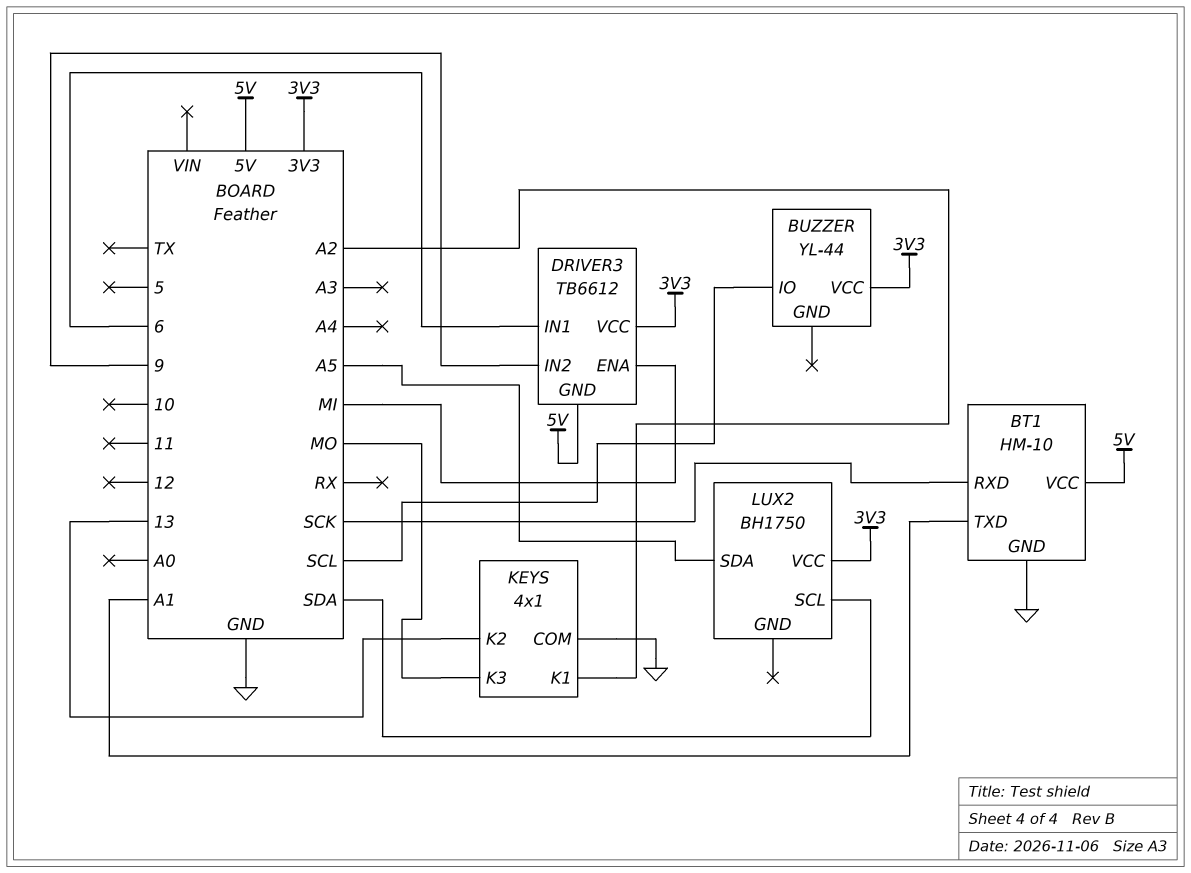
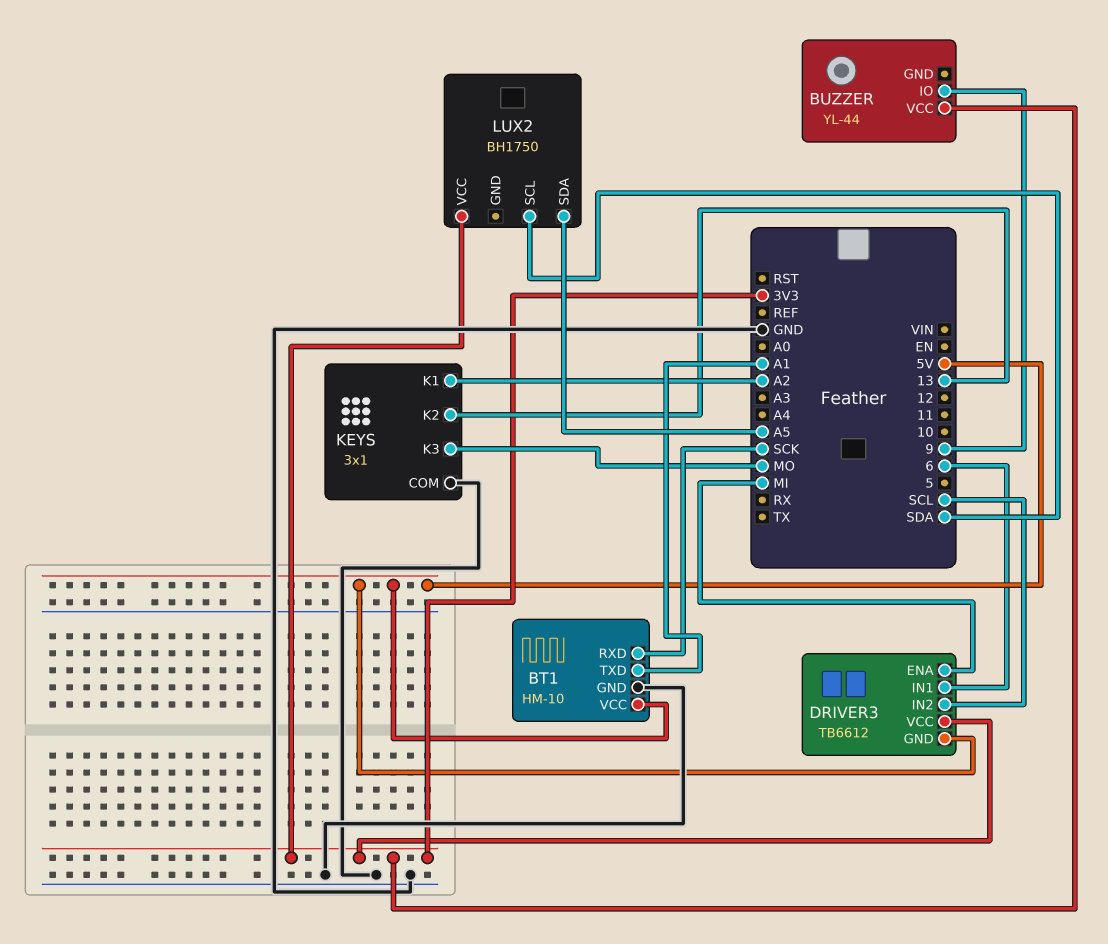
BUZZER pin IO: SCL -> 9
DRIVER3 pin IN2: 9 -> SCL
KEYS: 4x1 -> 3x1

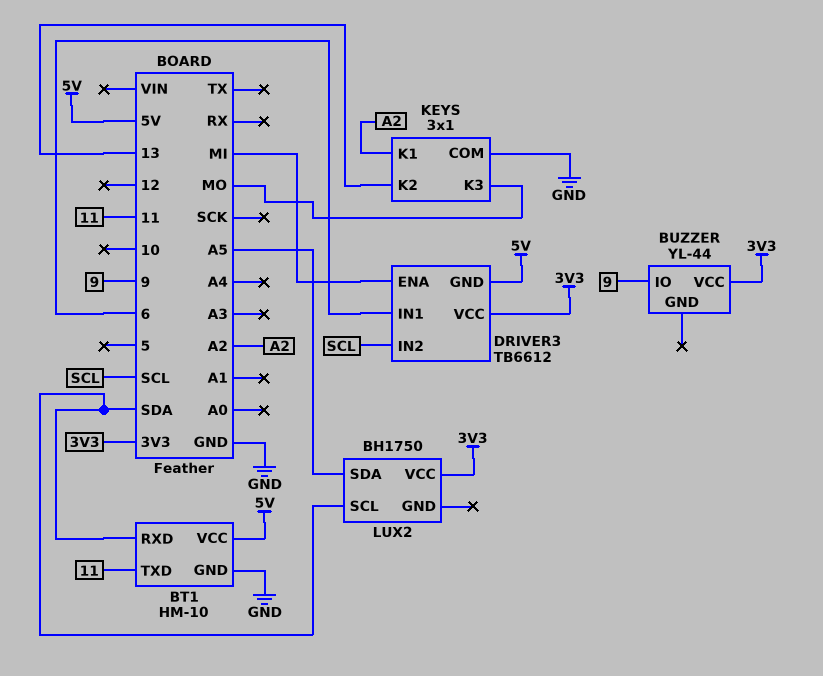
BT1 pin RXD: SCK -> SDA
BT1 pin TXD: A1 -> 11

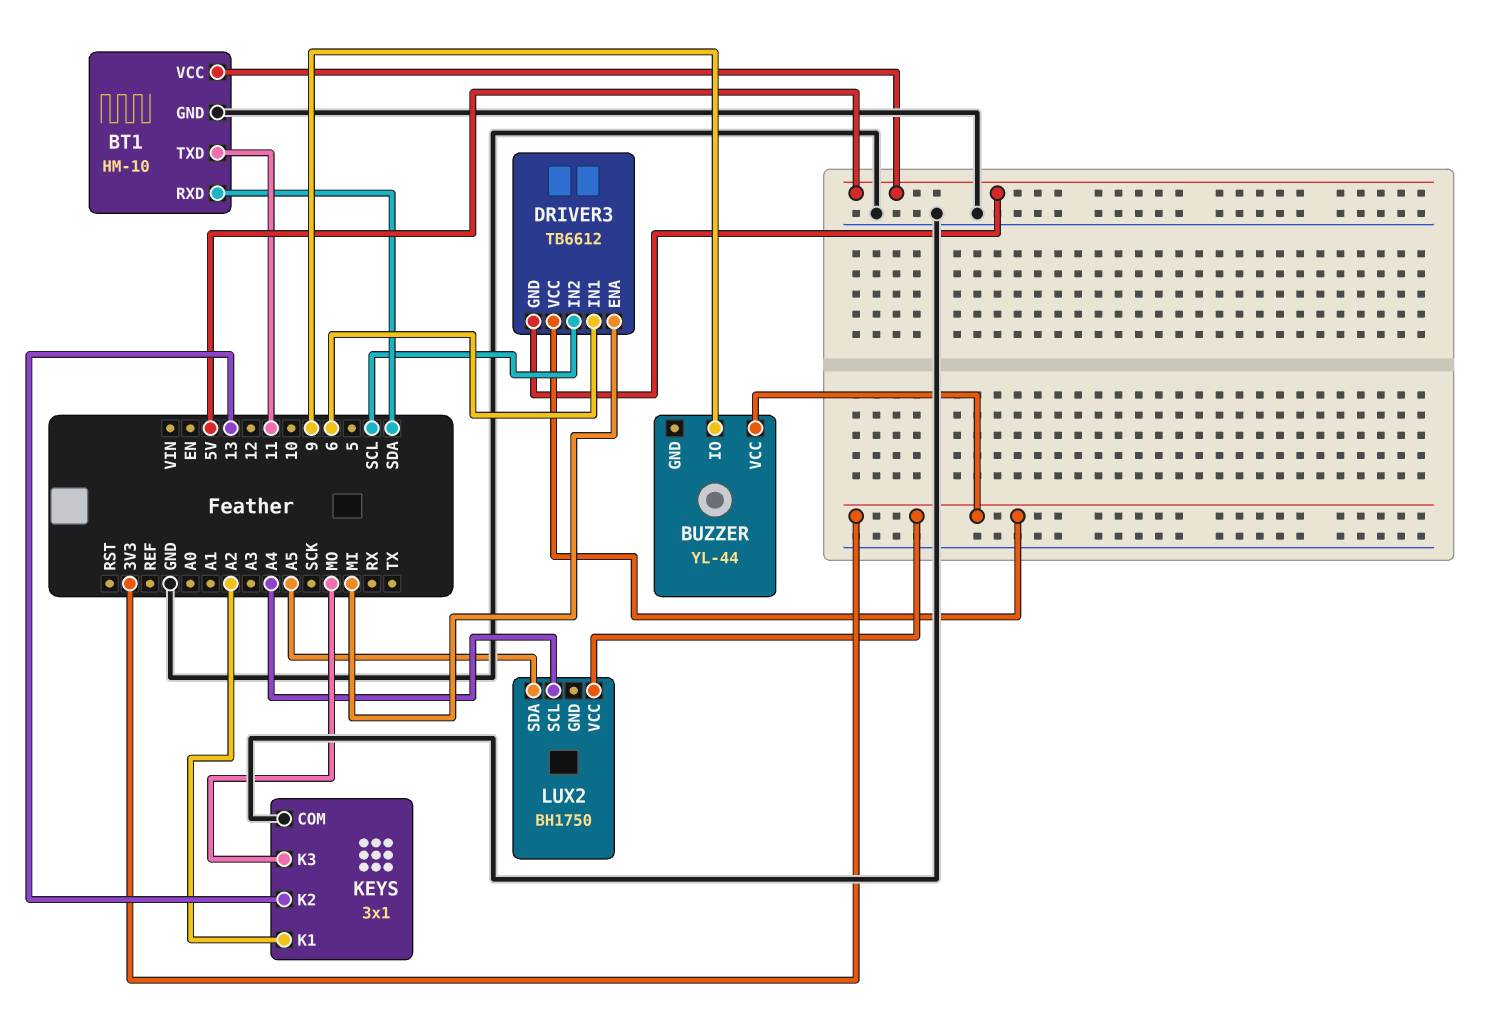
LUX2 pin SCL: SDA -> A4

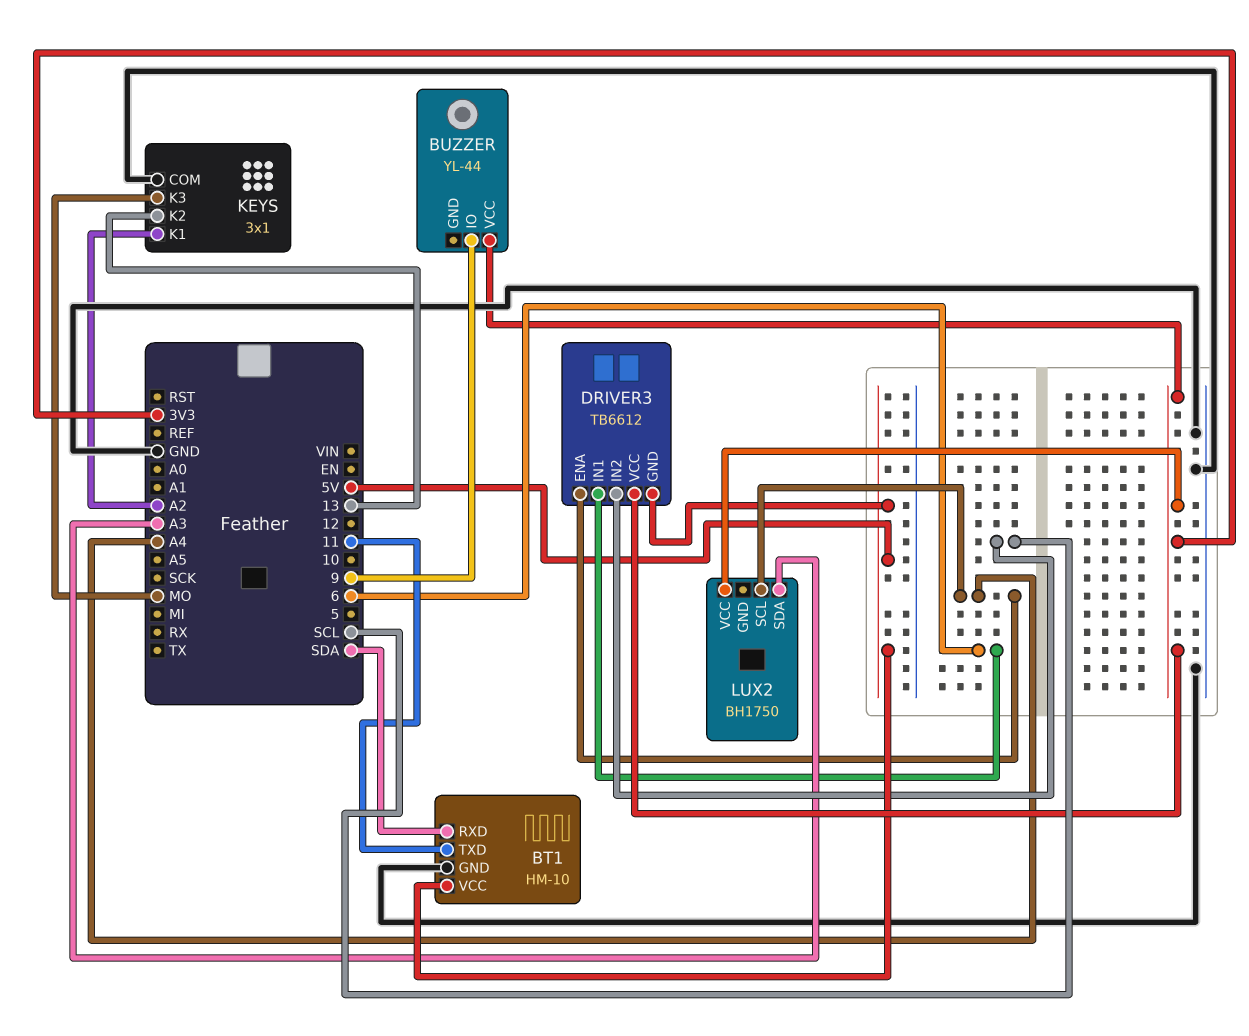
DRIVER3 pin ENA: MI -> A4
LUX2 pin SDA: A5 -> A3

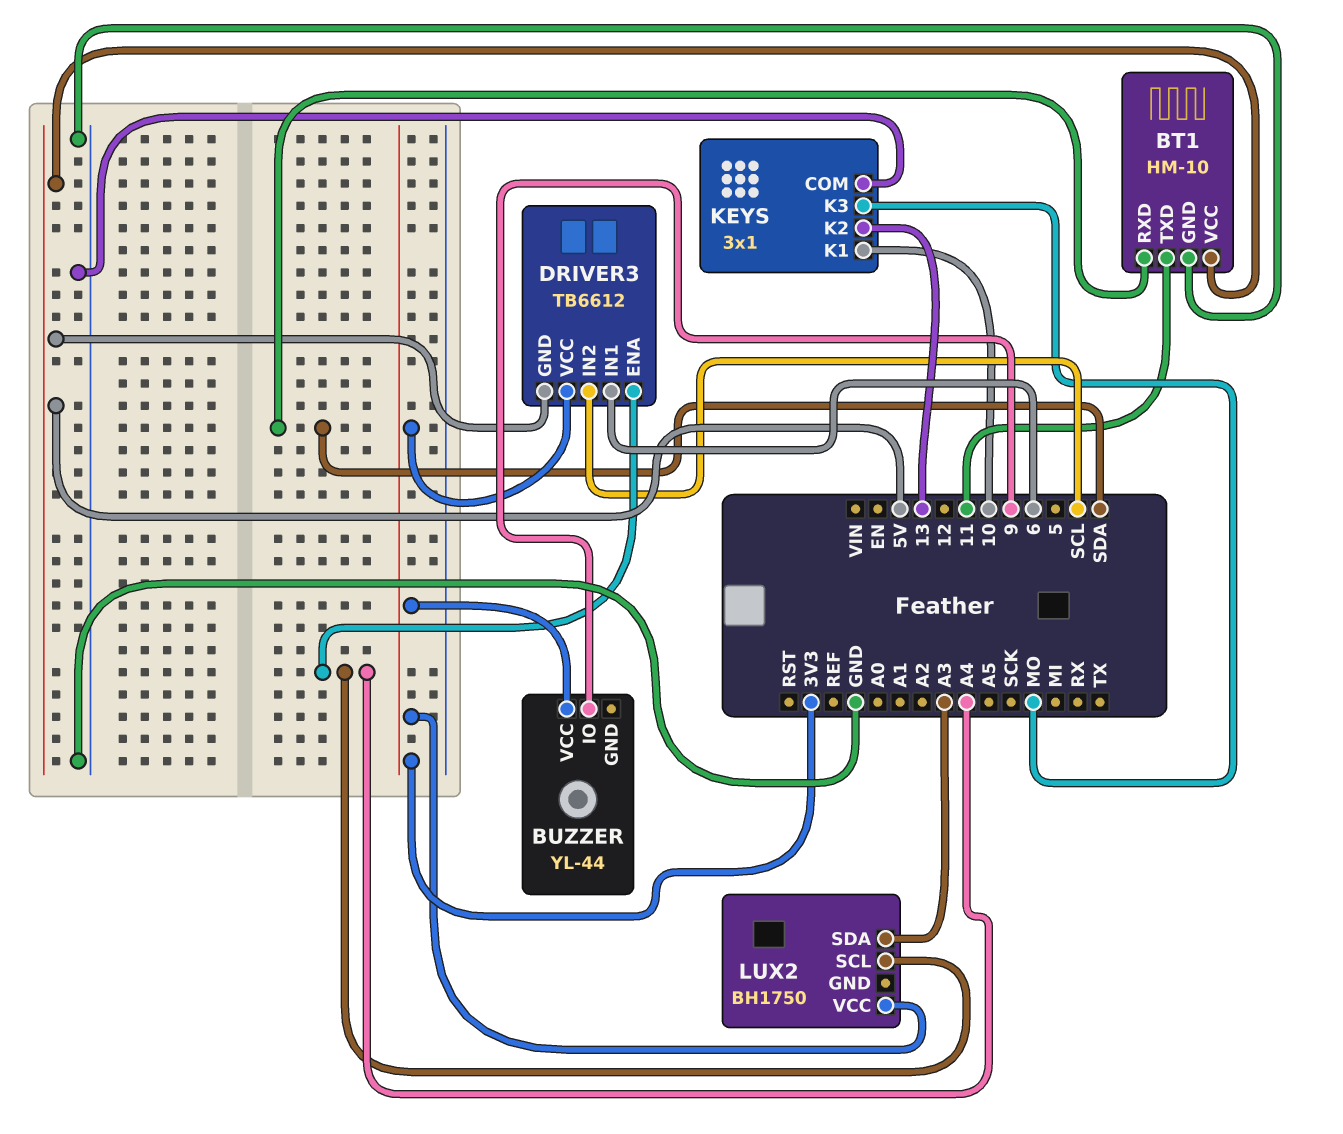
KEYS pin K1: A2 -> 10

